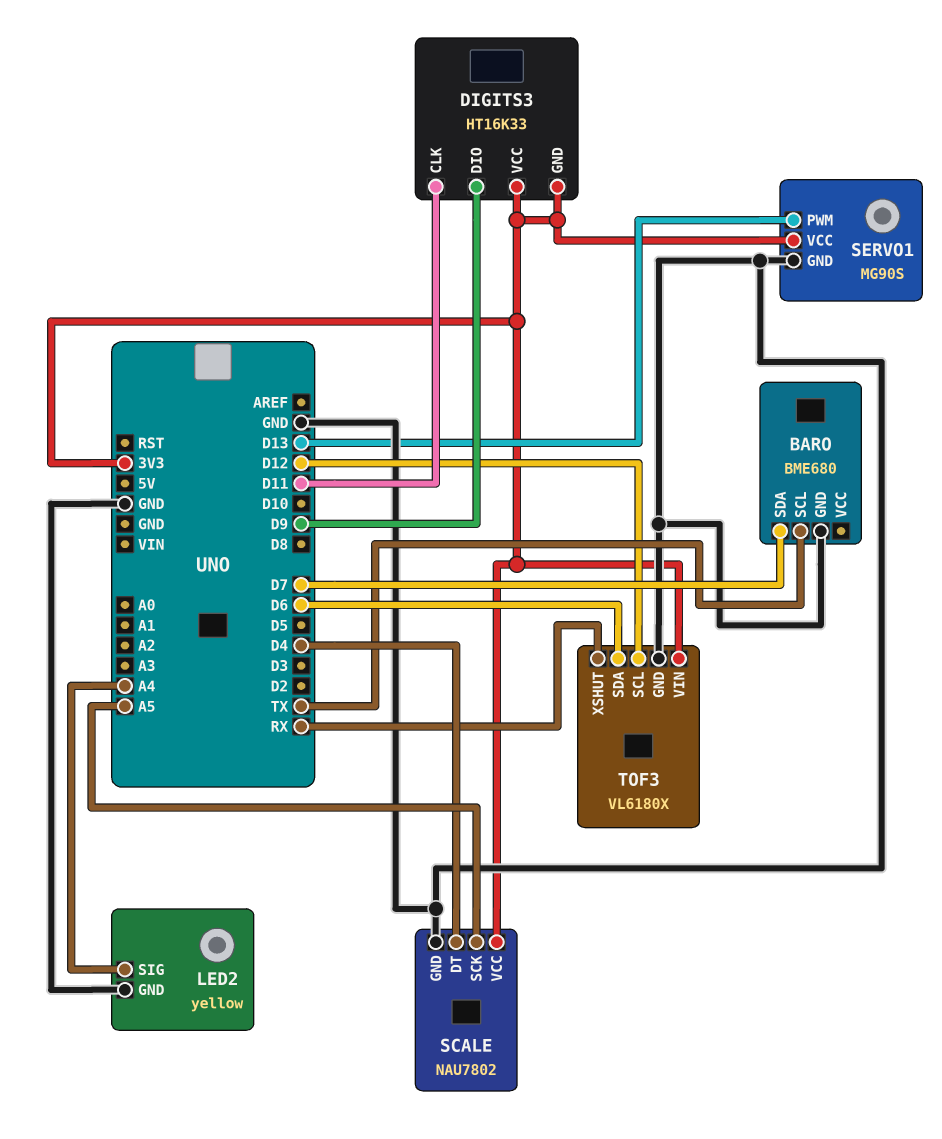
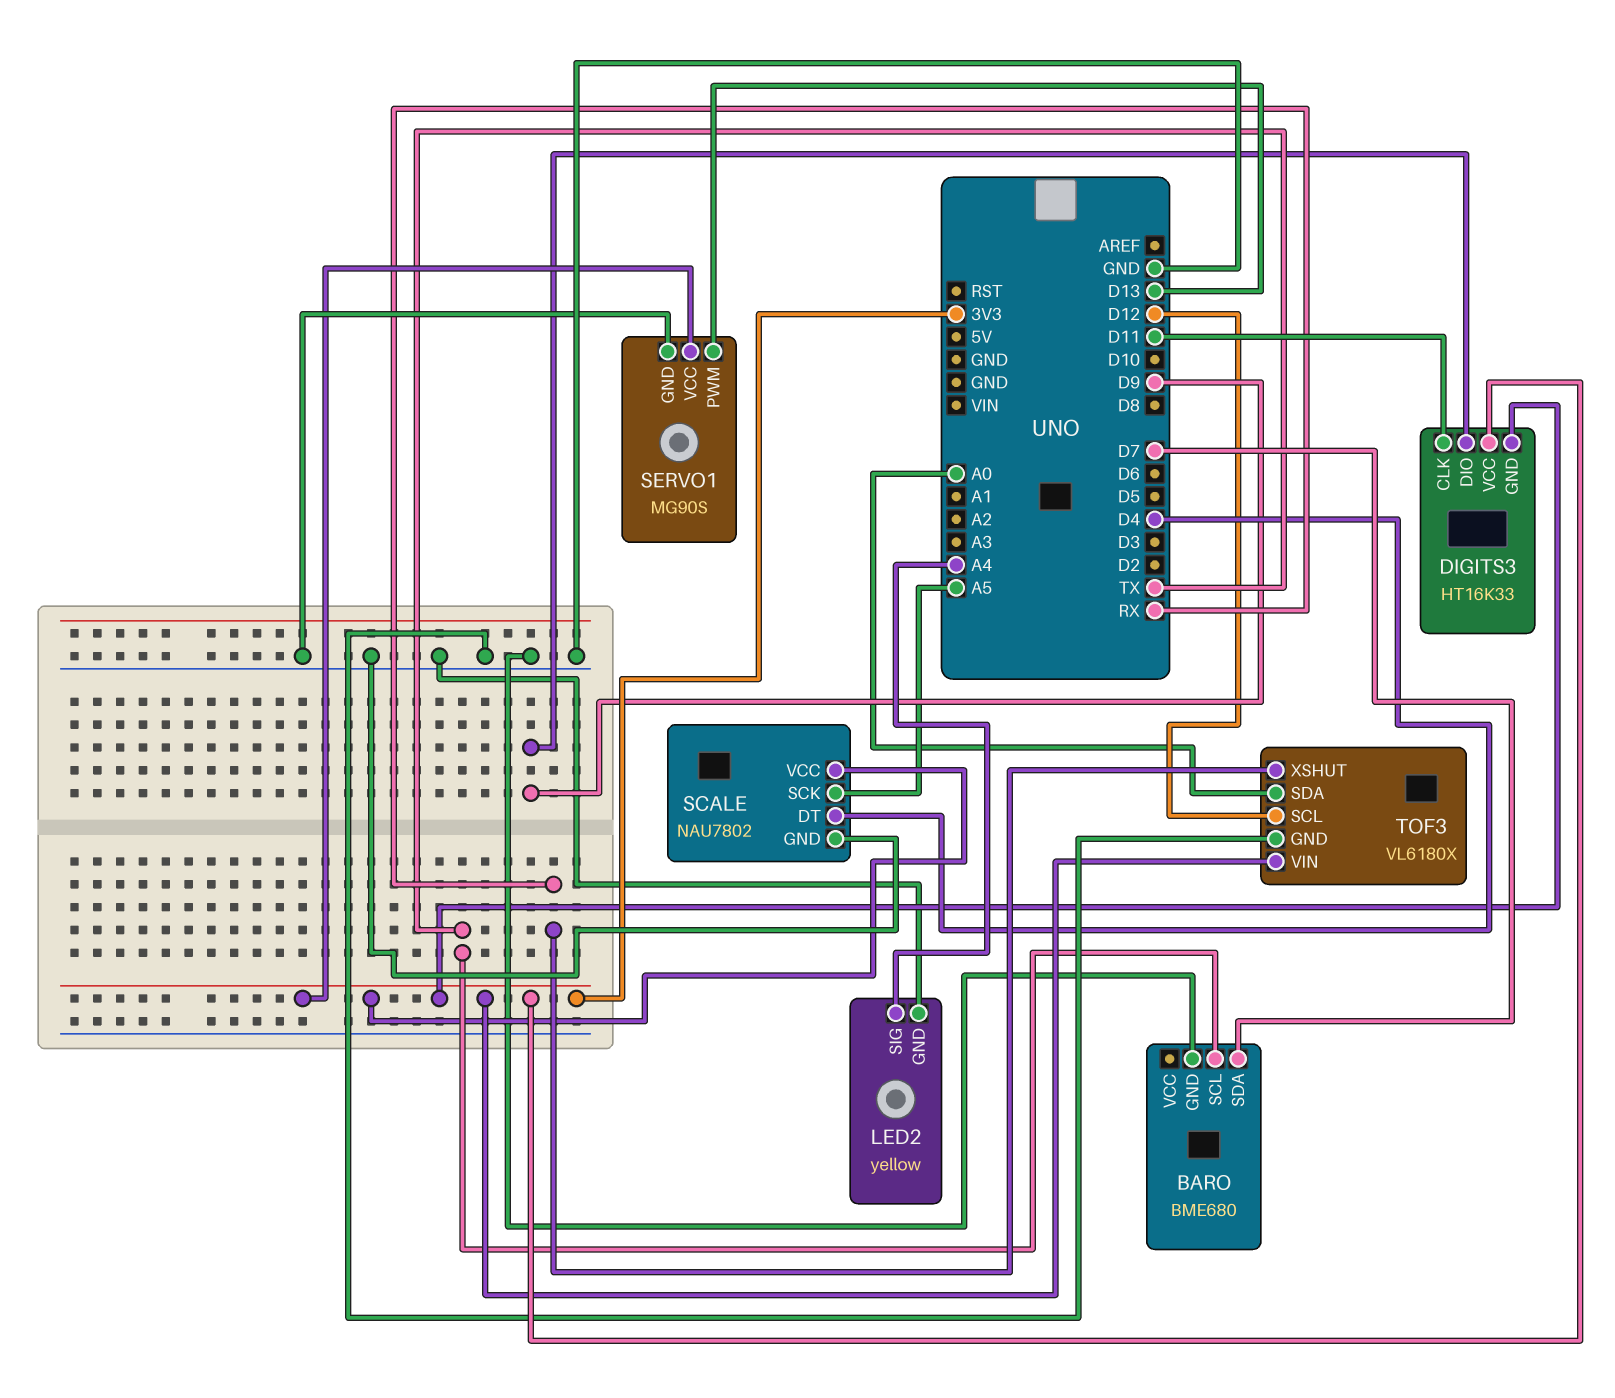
TOF3 pin SDA: D6 -> A0

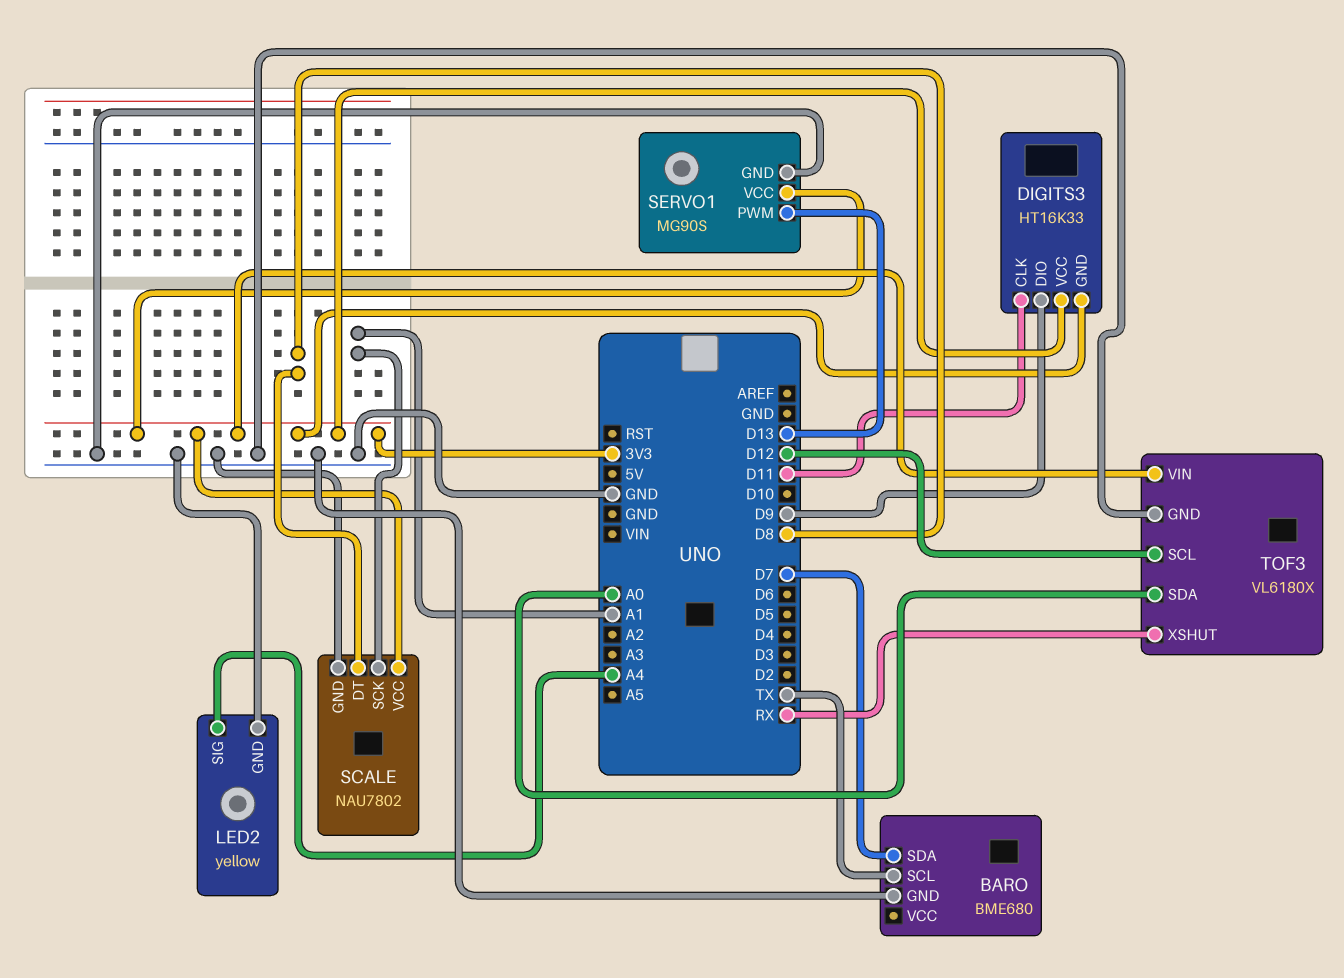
SCALE pin DT: D4 -> D8
SCALE pin SCK: A5 -> A1

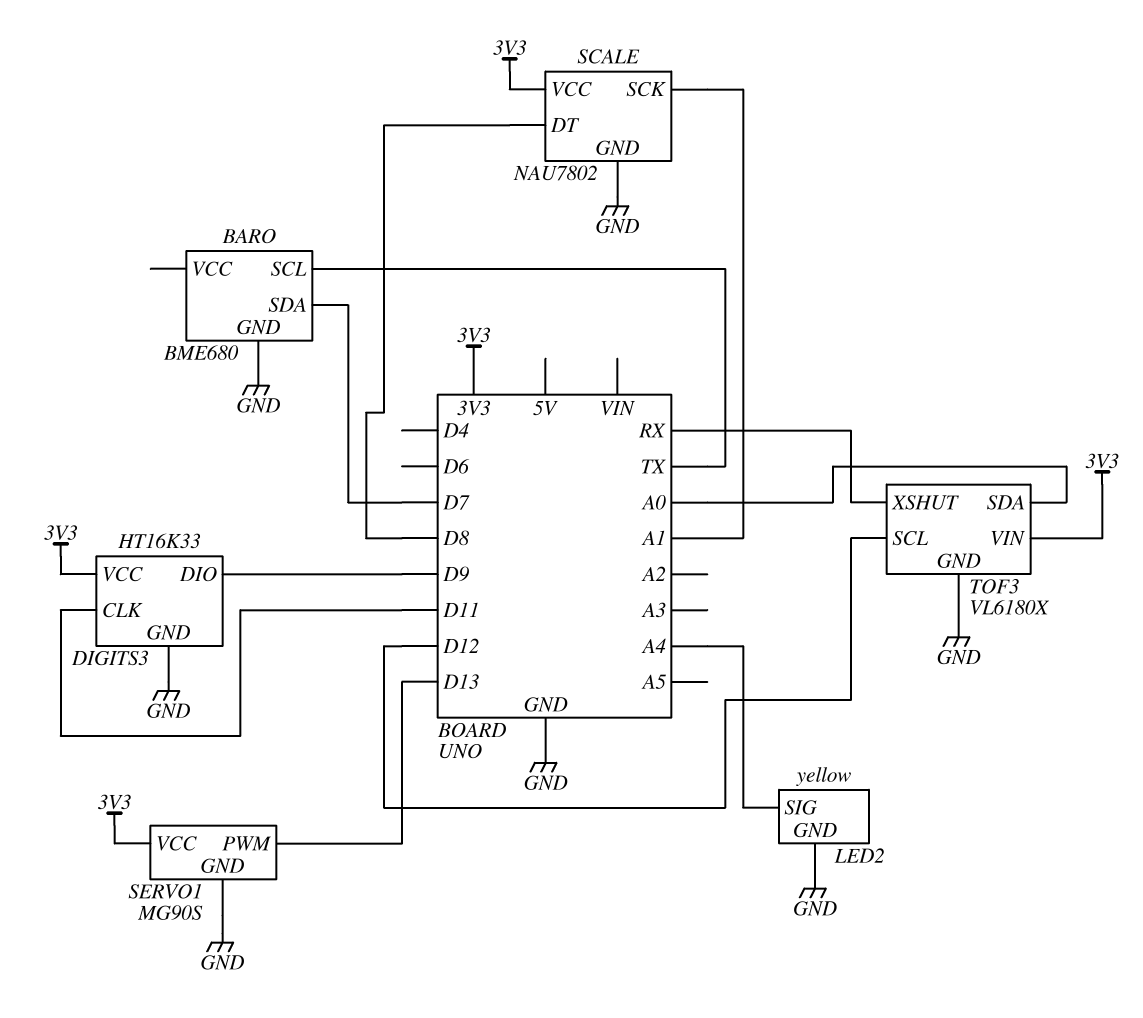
DIGITS3 pin GND: 3V3 -> GND

